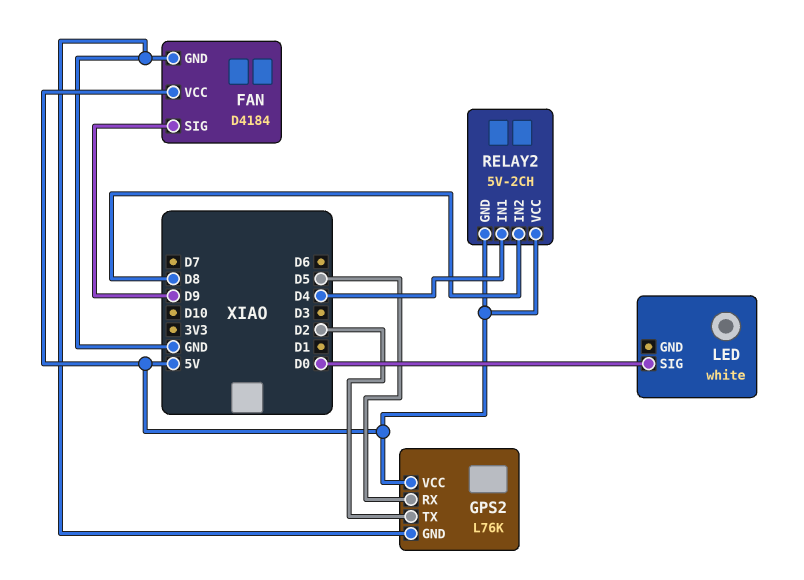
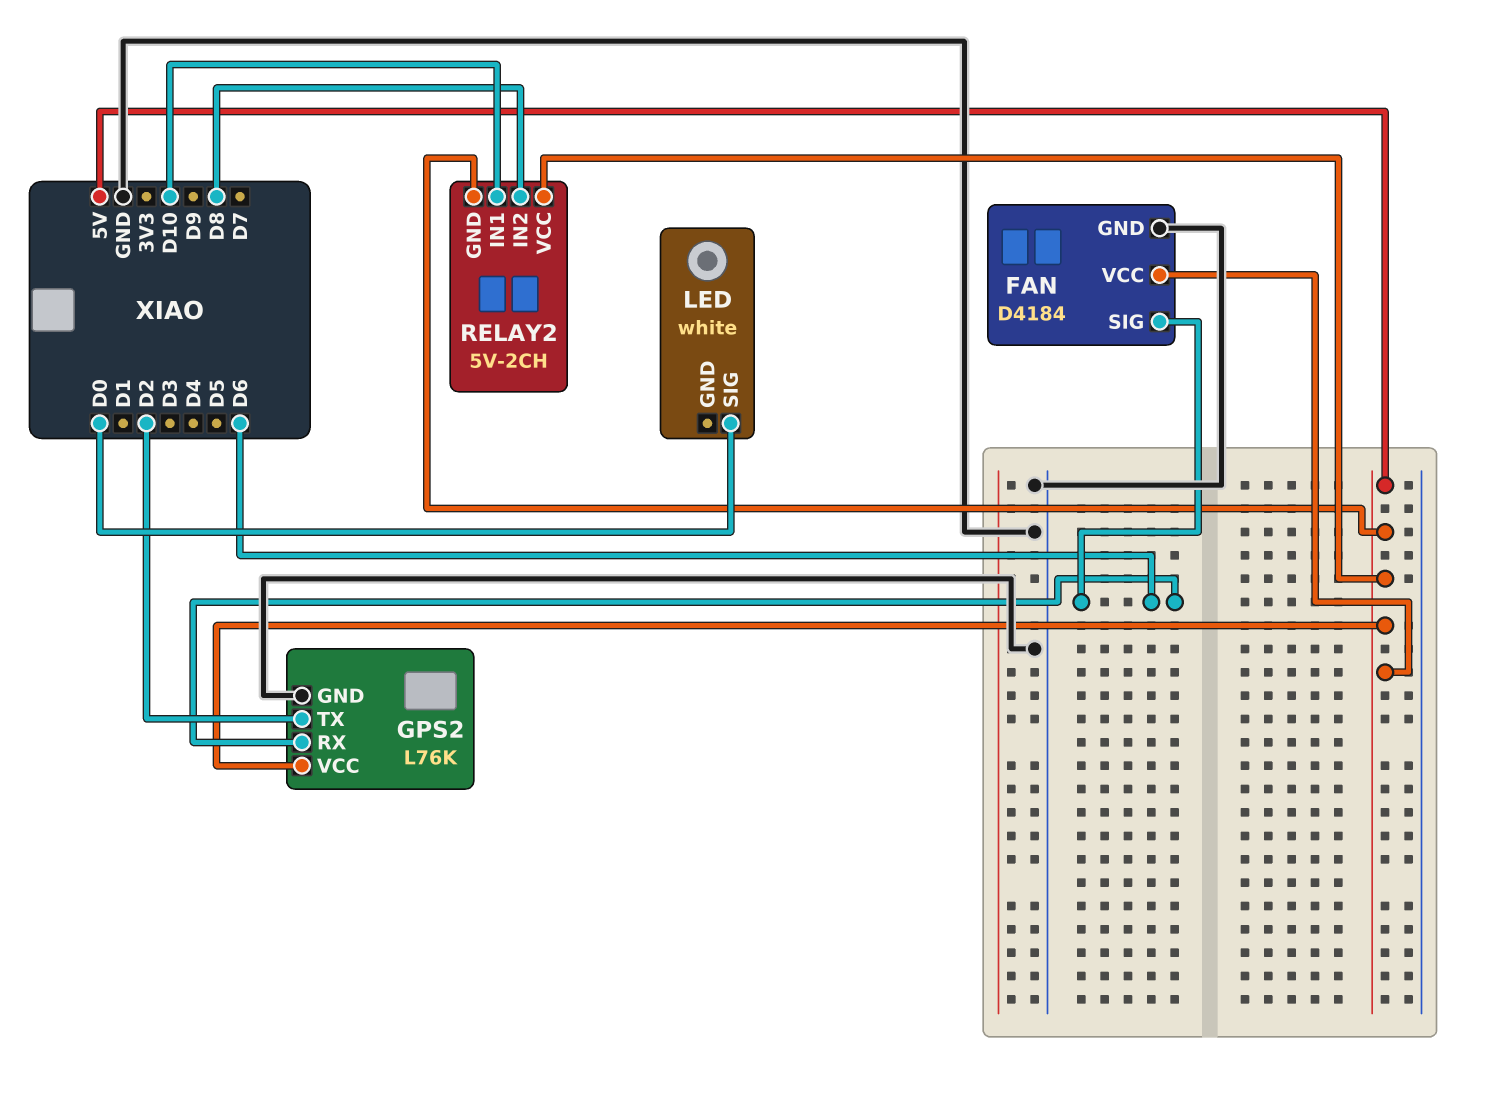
FAN pin SIG: D9 -> D6
GPS2 pin RX: D5 -> D6
RELAY2 pin IN1: D4 -> D10

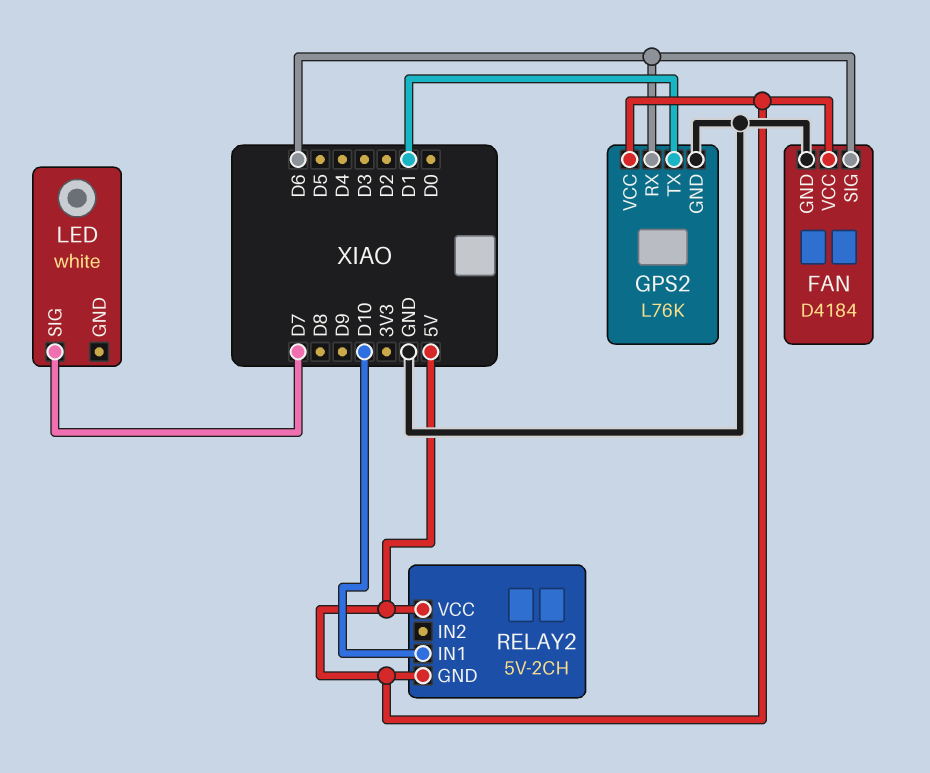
GPS2 pin TX: D2 -> D1
LED pin SIG: D0 -> D7
RELAY2 pin IN2: D8 -> none

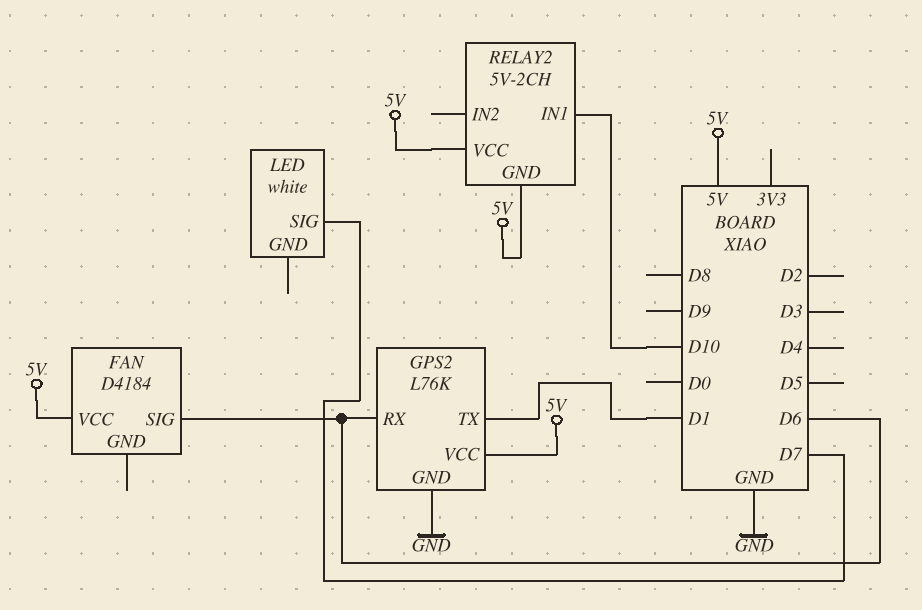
FAN pin GND: GND -> none

